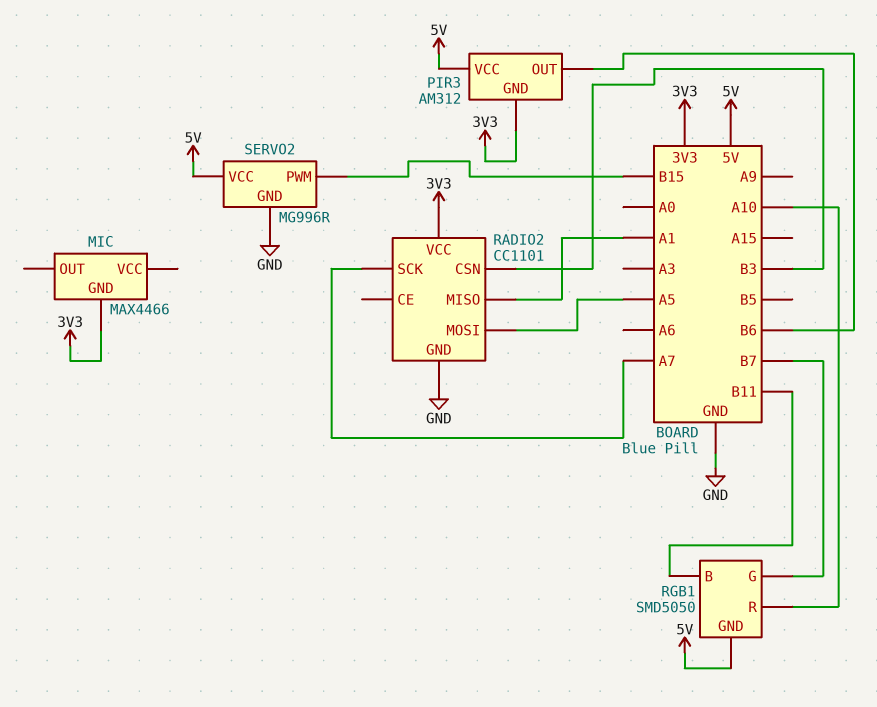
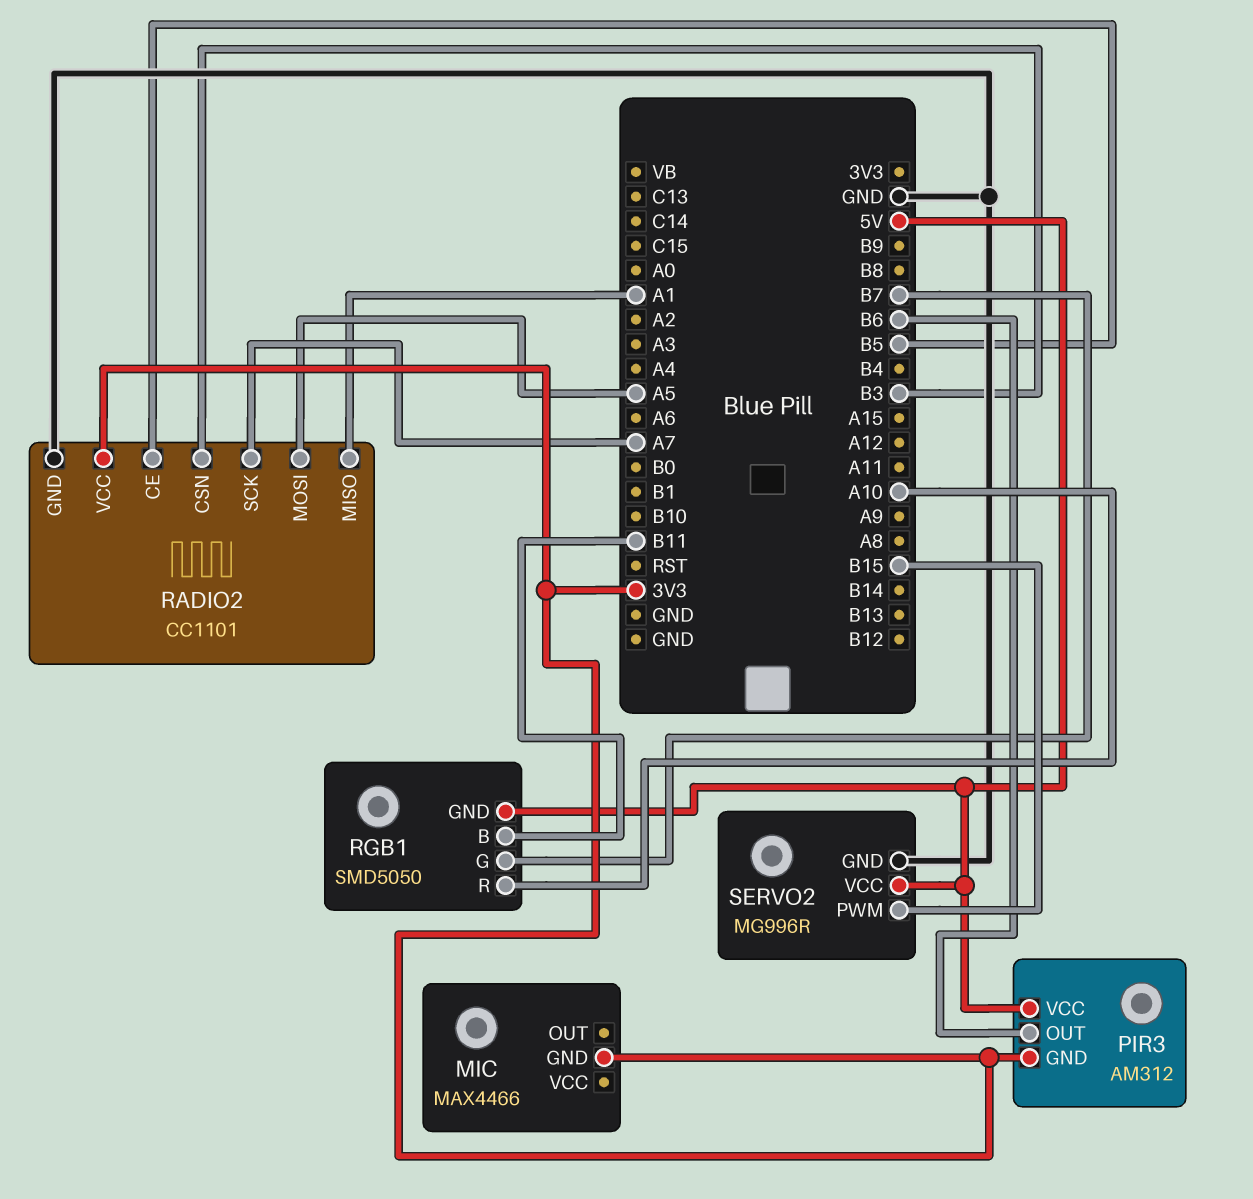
RADIO2 pin CE: none -> B5

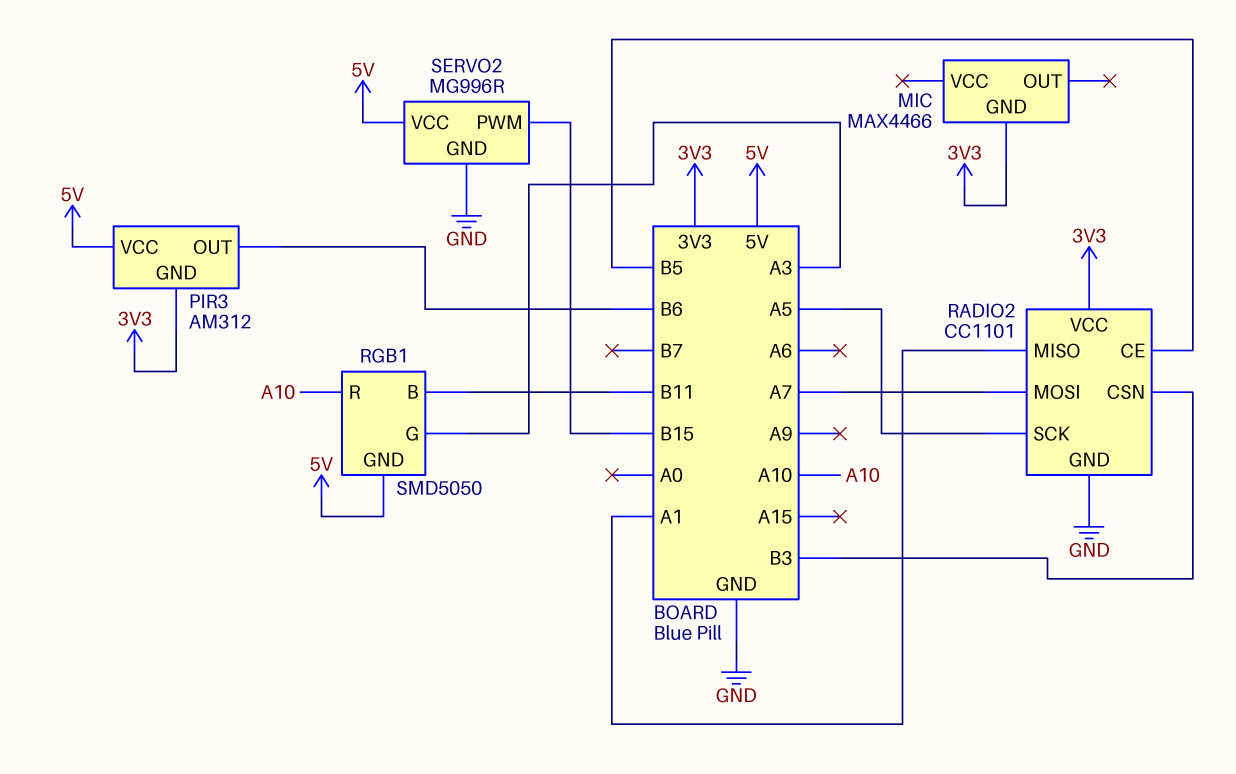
RADIO2 pin MOSI: A5 -> A7
RADIO2 pin SCK: A7 -> A5
RGB1 pin G: B7 -> A3

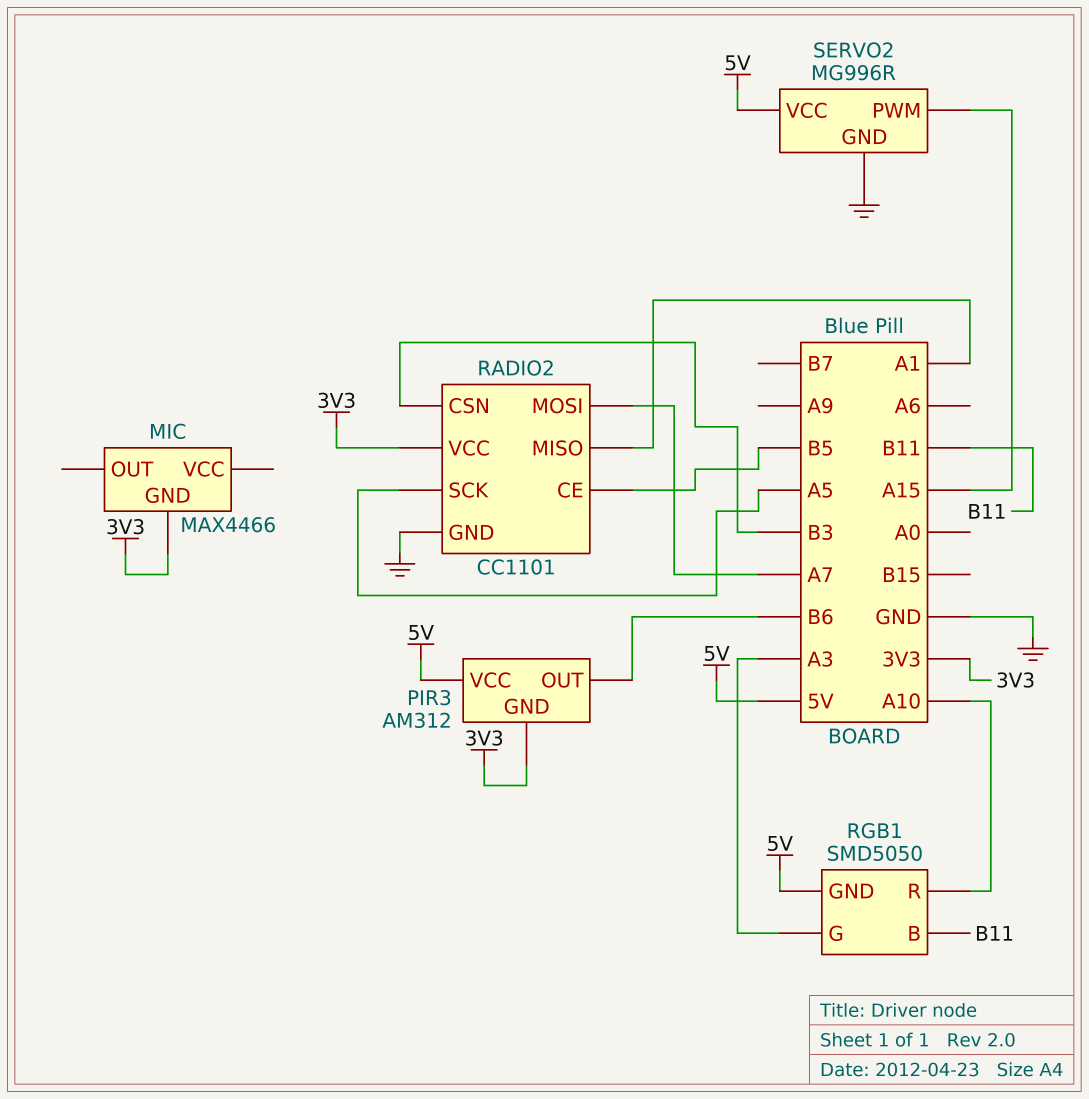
SERVO2 pin PWM: B15 -> A15

